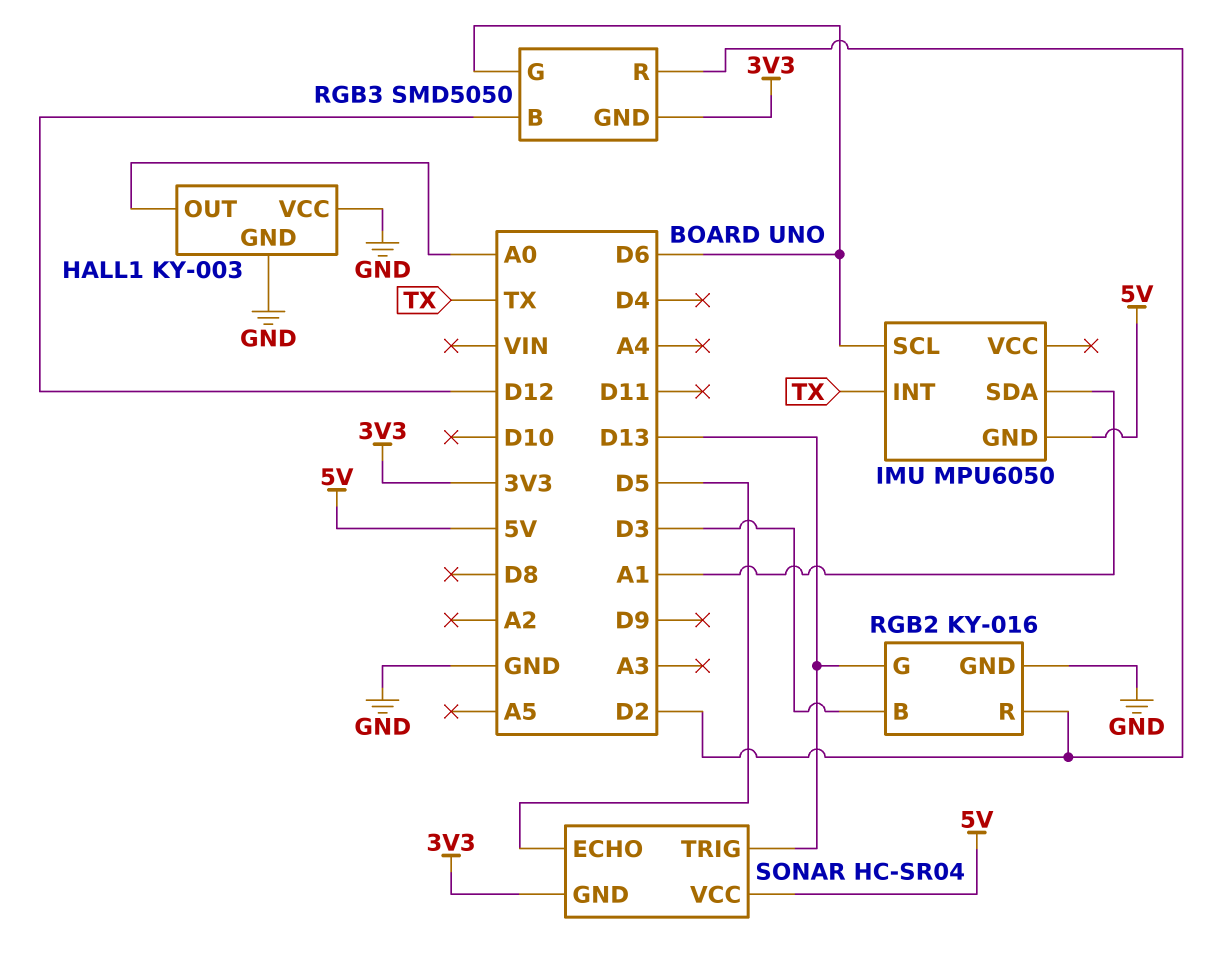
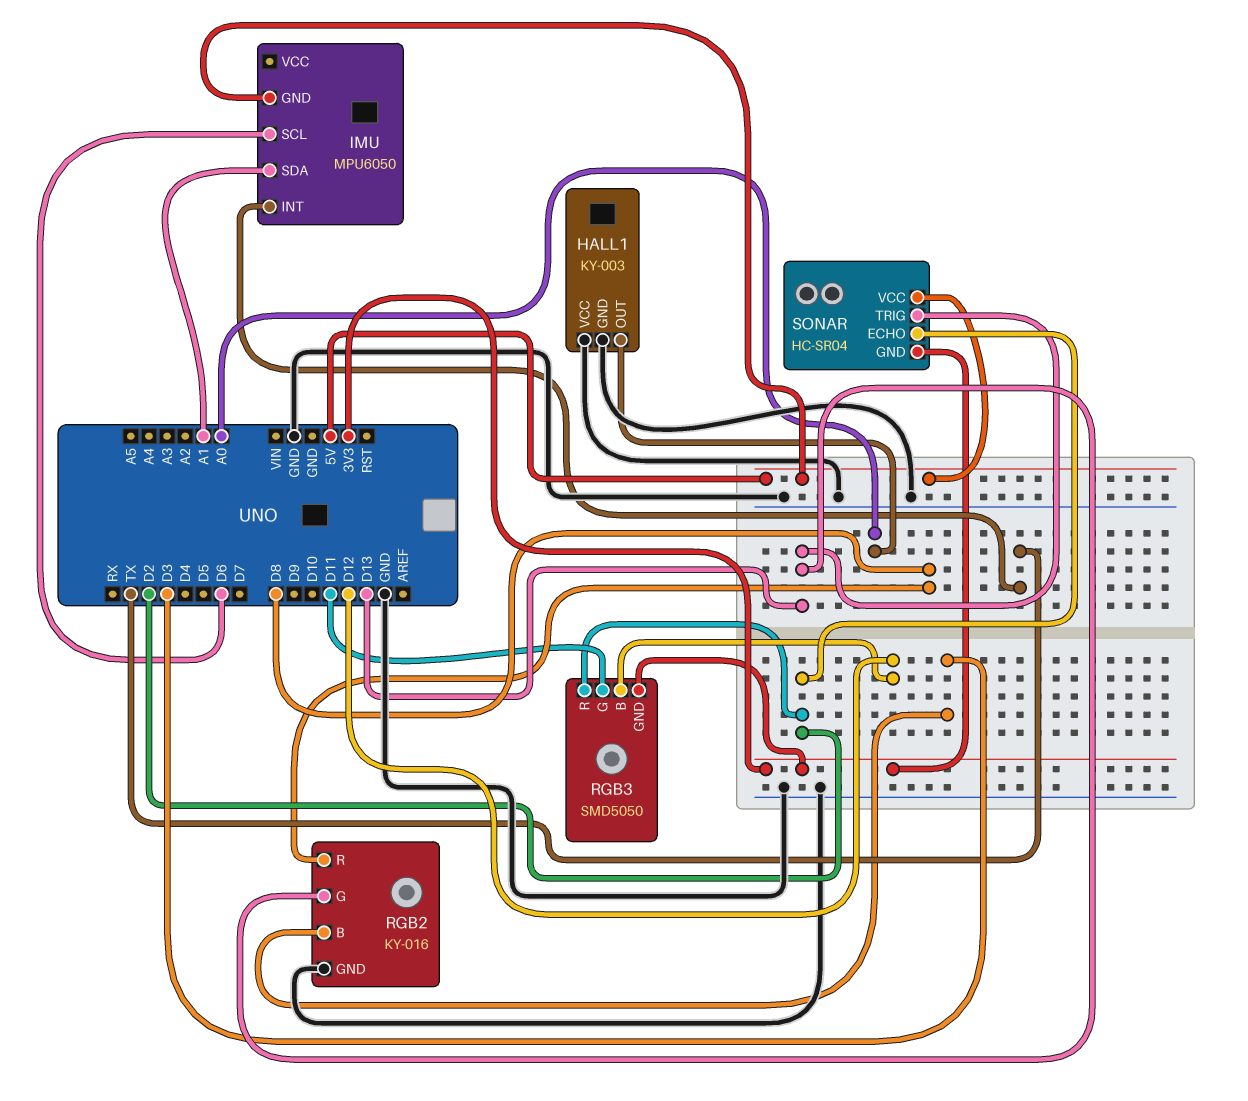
RGB2 pin R: D2 -> D8
RGB3 pin G: D6 -> D11
SONAR pin ECHO: D5 -> D2

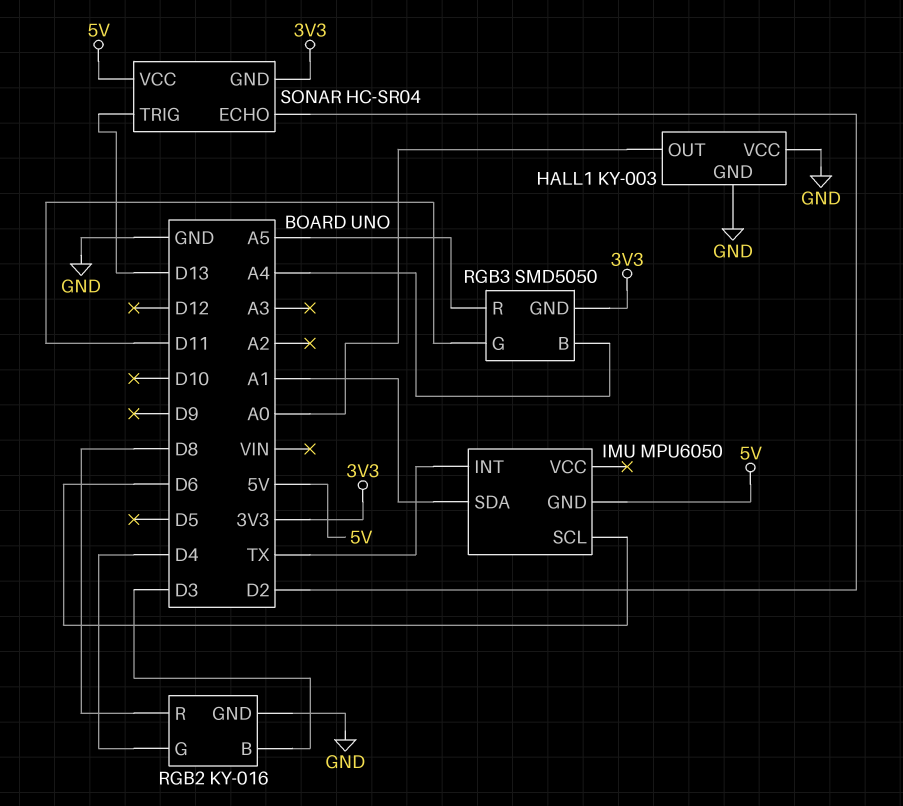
RGB2 pin G: D13 -> D4
RGB3 pin B: D12 -> A4
RGB3 pin R: D2 -> A5

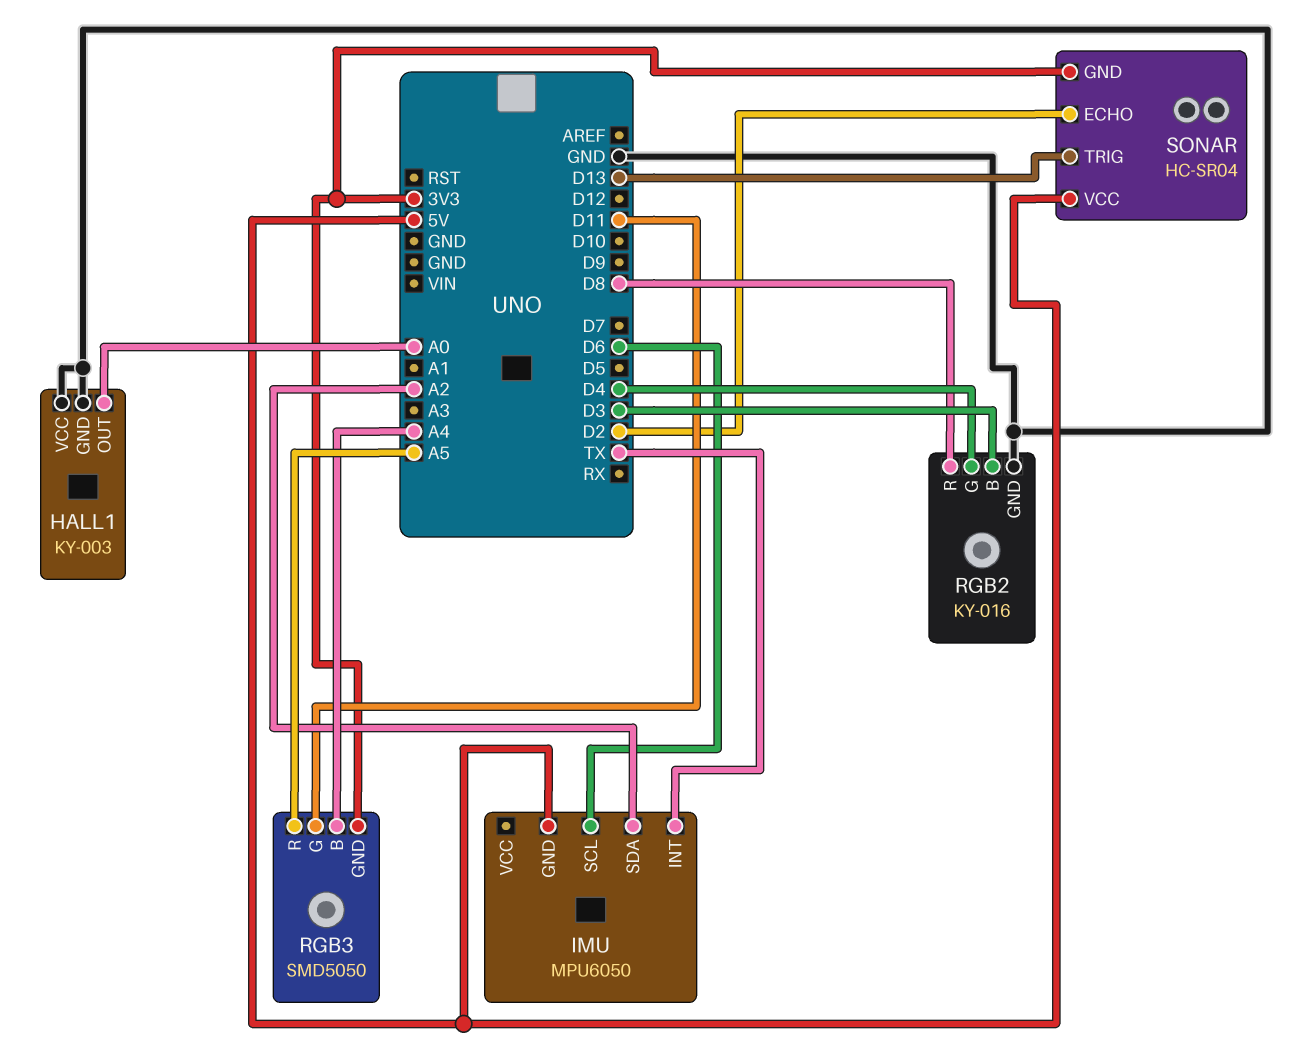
IMU pin SDA: A1 -> A2

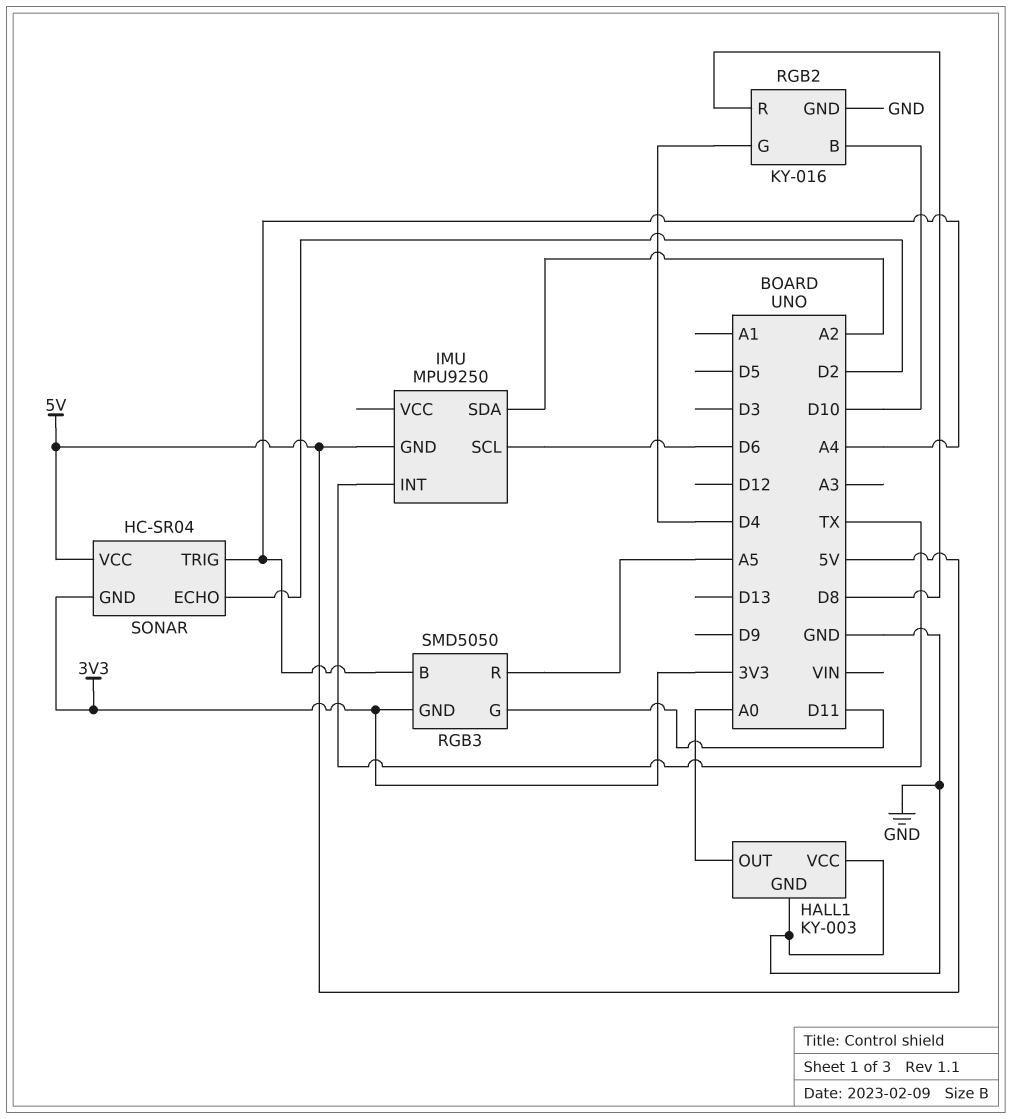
IMU: MPU6050 -> MPU9250
RGB2 pin B: D3 -> D10
SONAR pin TRIG: D13 -> A4

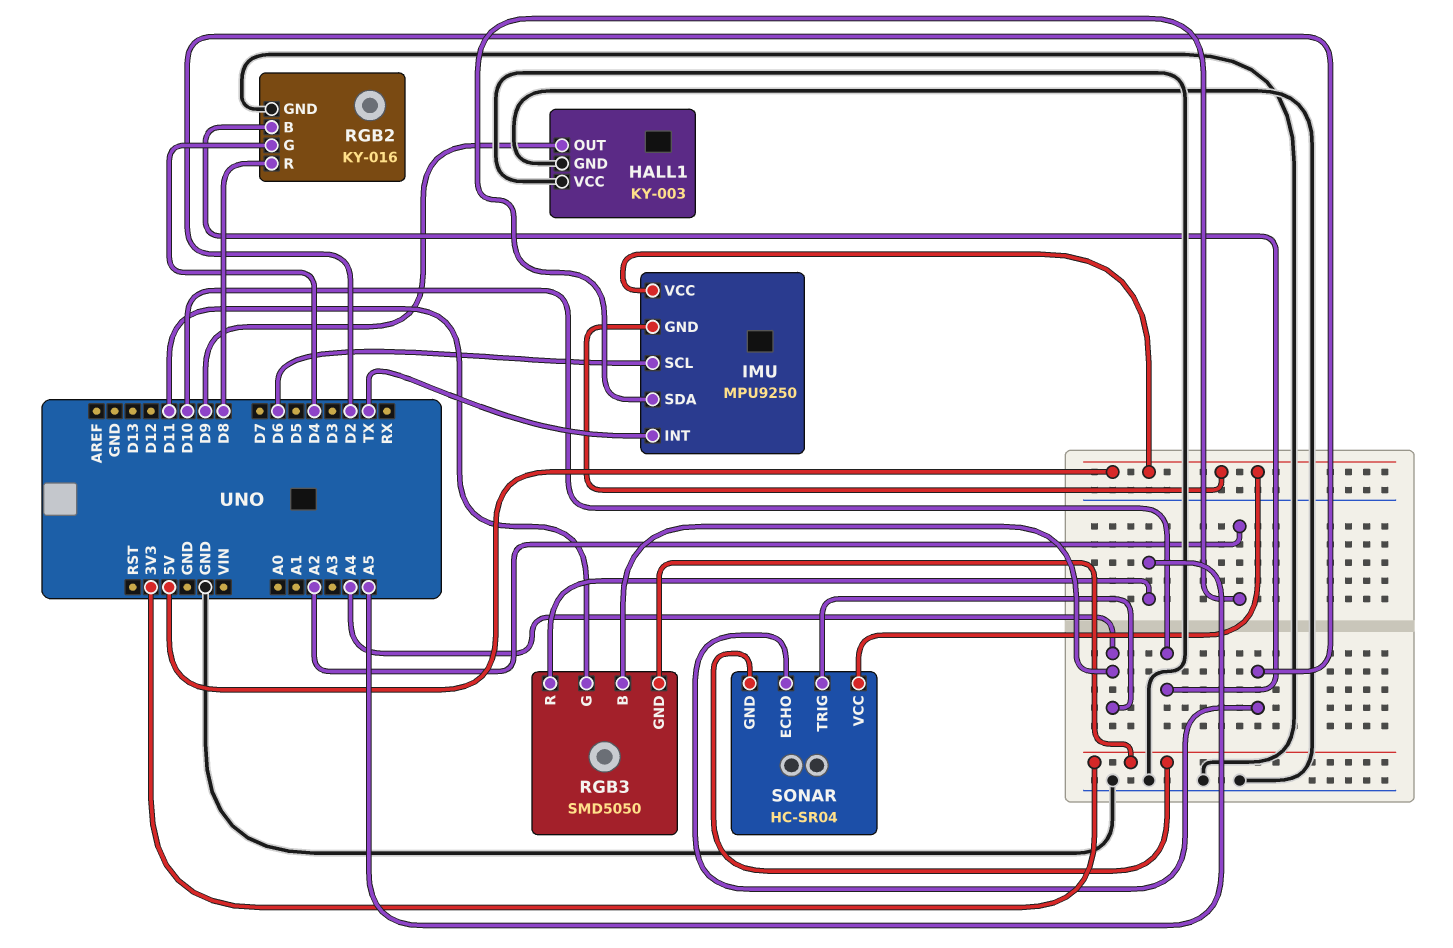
HALL1 pin OUT: A0 -> D9
IMU pin VCC: none -> 5V

